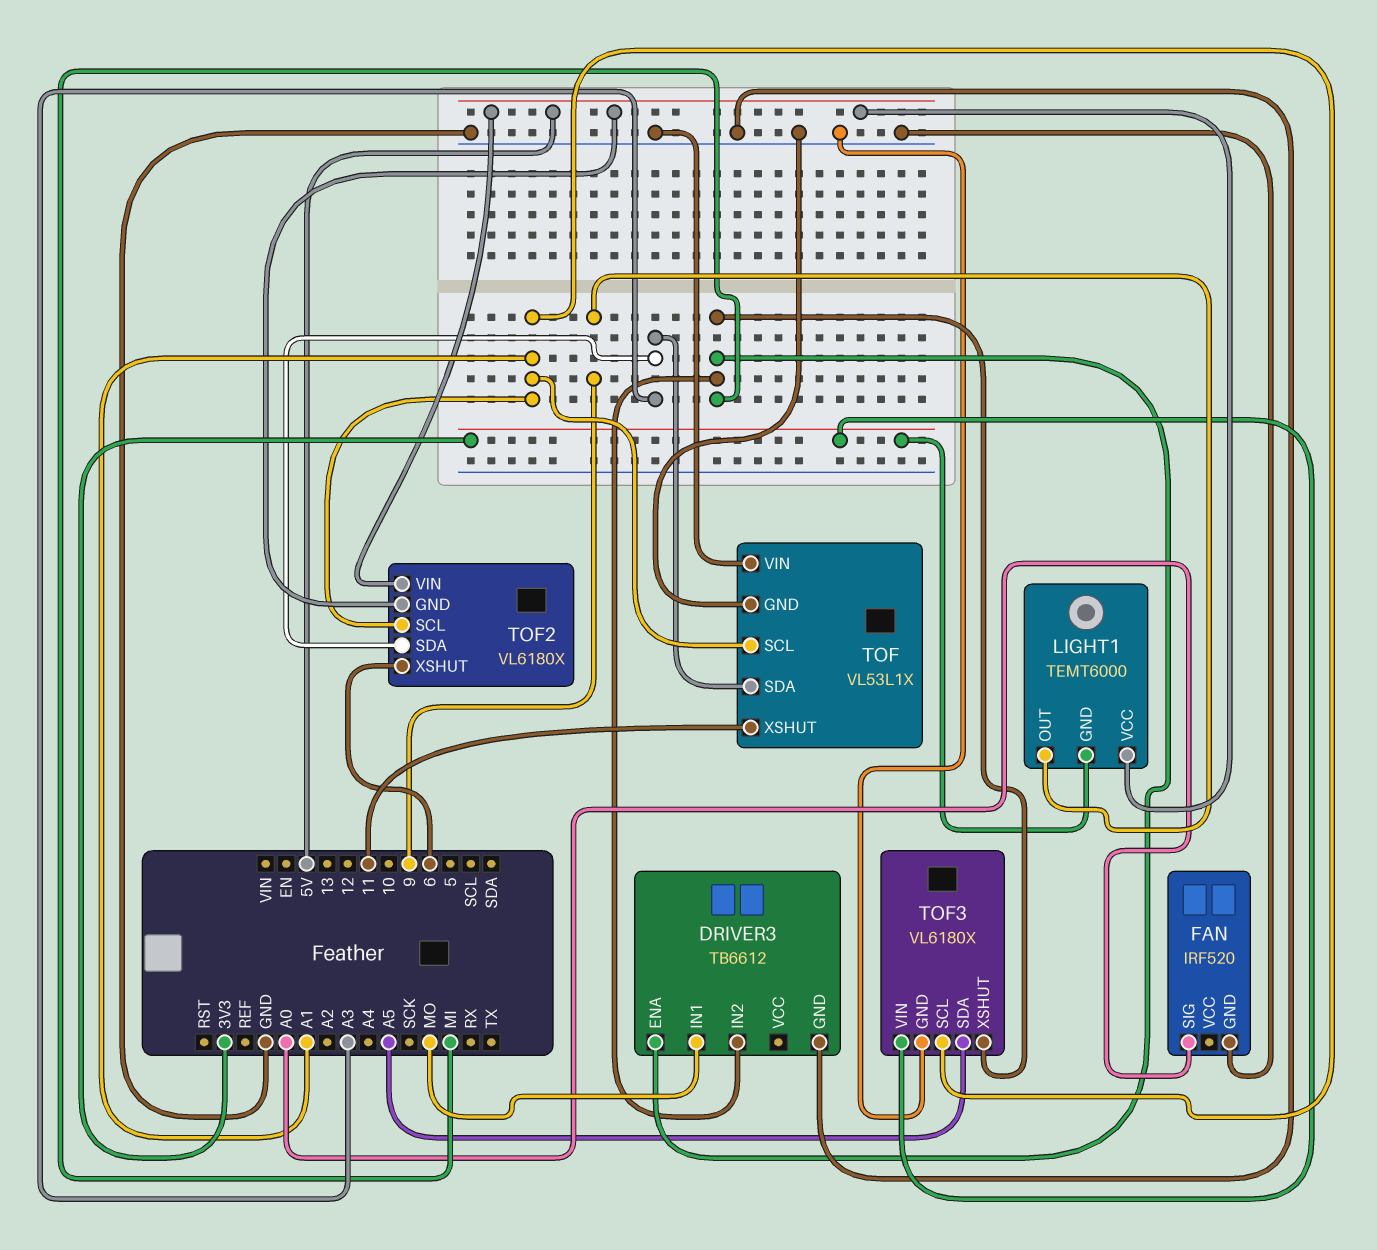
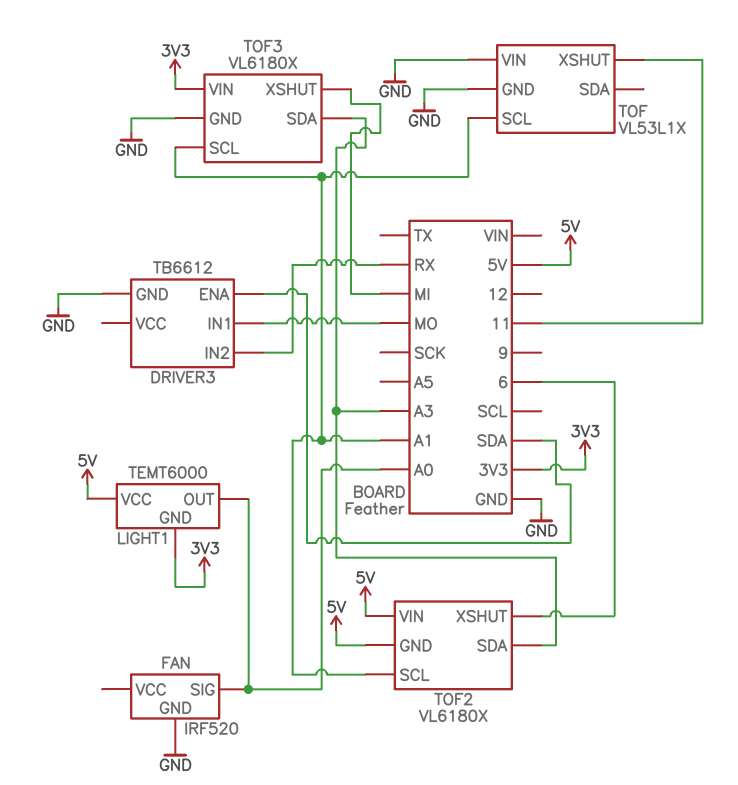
DRIVER3 pin ENA: MI -> SDA
DRIVER3 pin IN2: MI -> RX
LIGHT1 pin OUT: 9 -> A0
TOF pin SDA: A3 -> none
TOF3 pin SDA: A5 -> A3

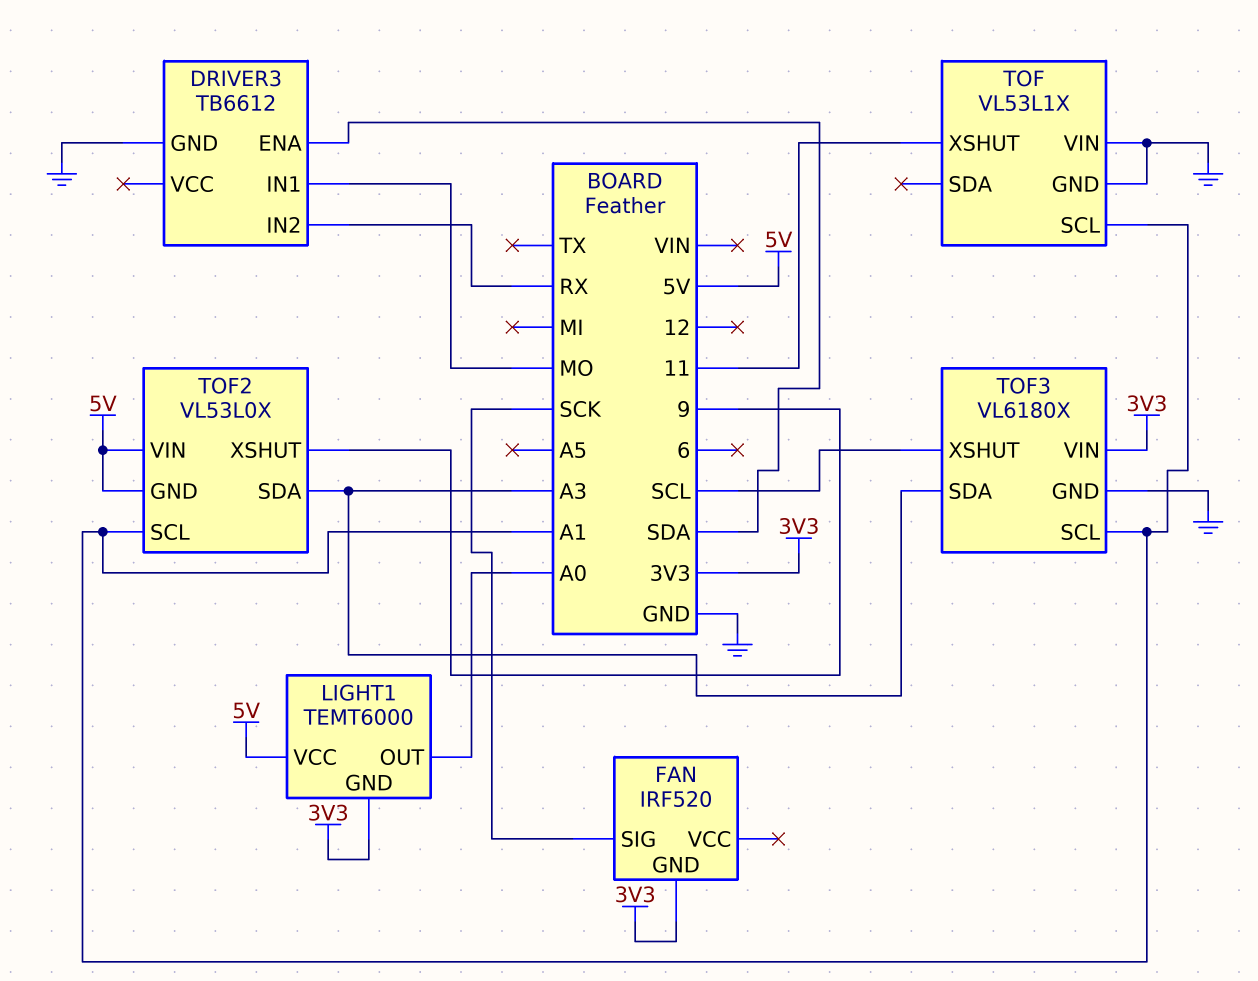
FAN pin GND: GND -> 3V3
FAN pin SIG: A0 -> SCK
TOF2: VL6180X -> VL53L0X
TOF2 pin XSHUT: 6 -> 9
TOF3 pin XSHUT: MI -> SCL

